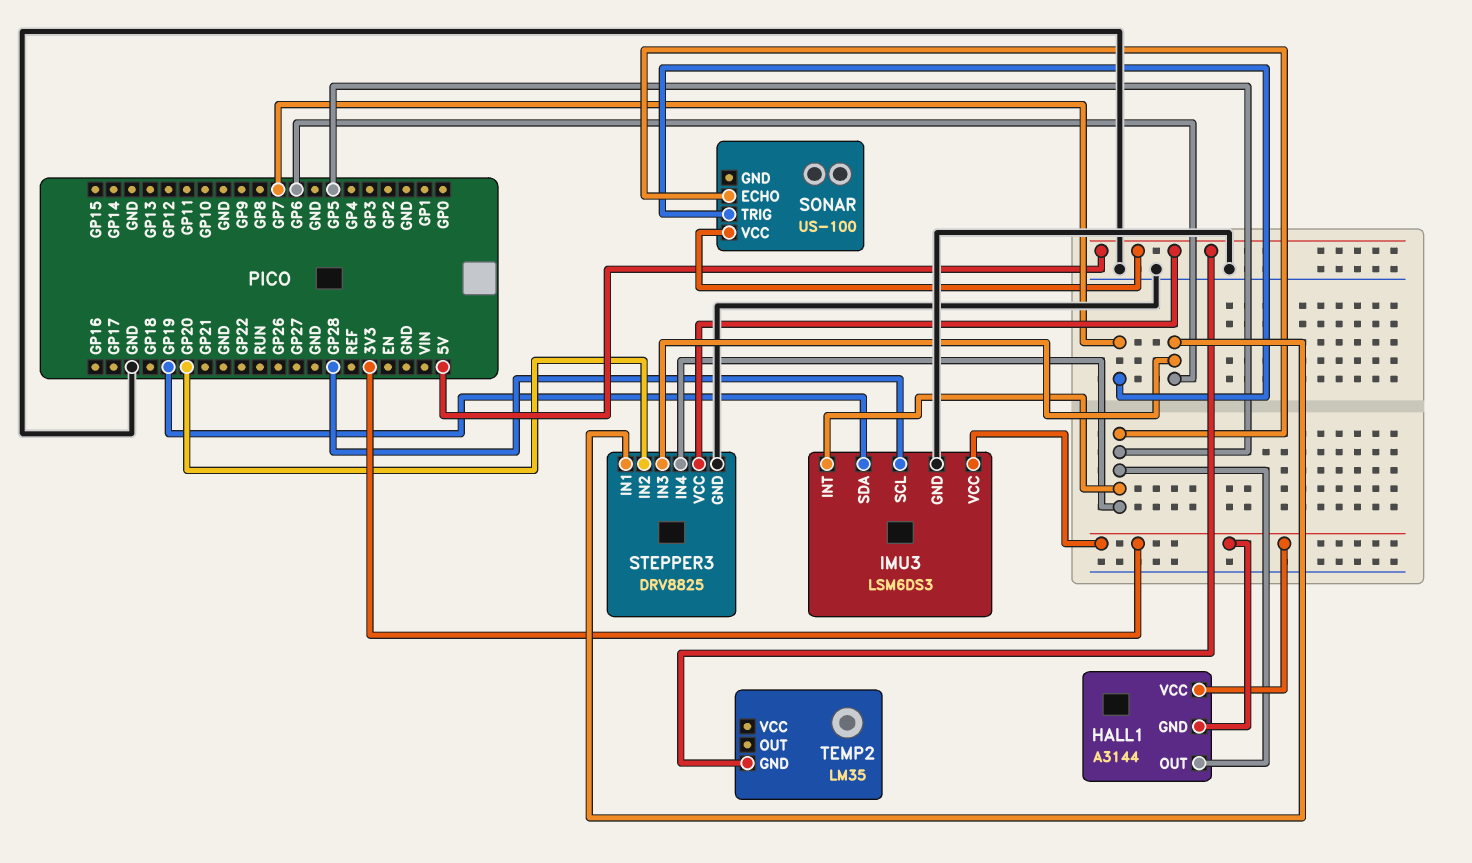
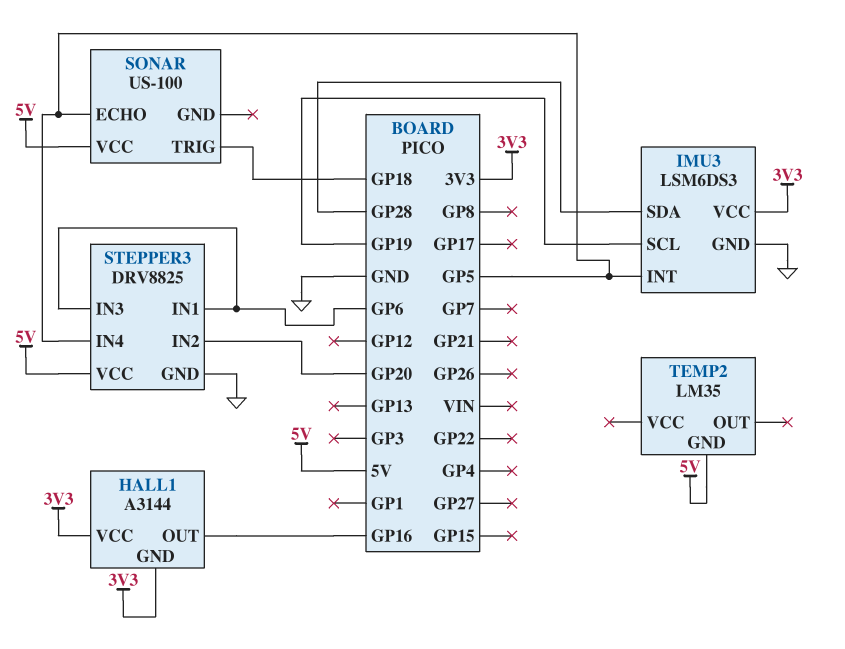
HALL1 pin OUT: GP5 -> GP16
IMU3 pin SCL: GP28 -> GP19
IMU3 pin SDA: GP19 -> GP28
SONAR pin TRIG: GP7 -> GP18

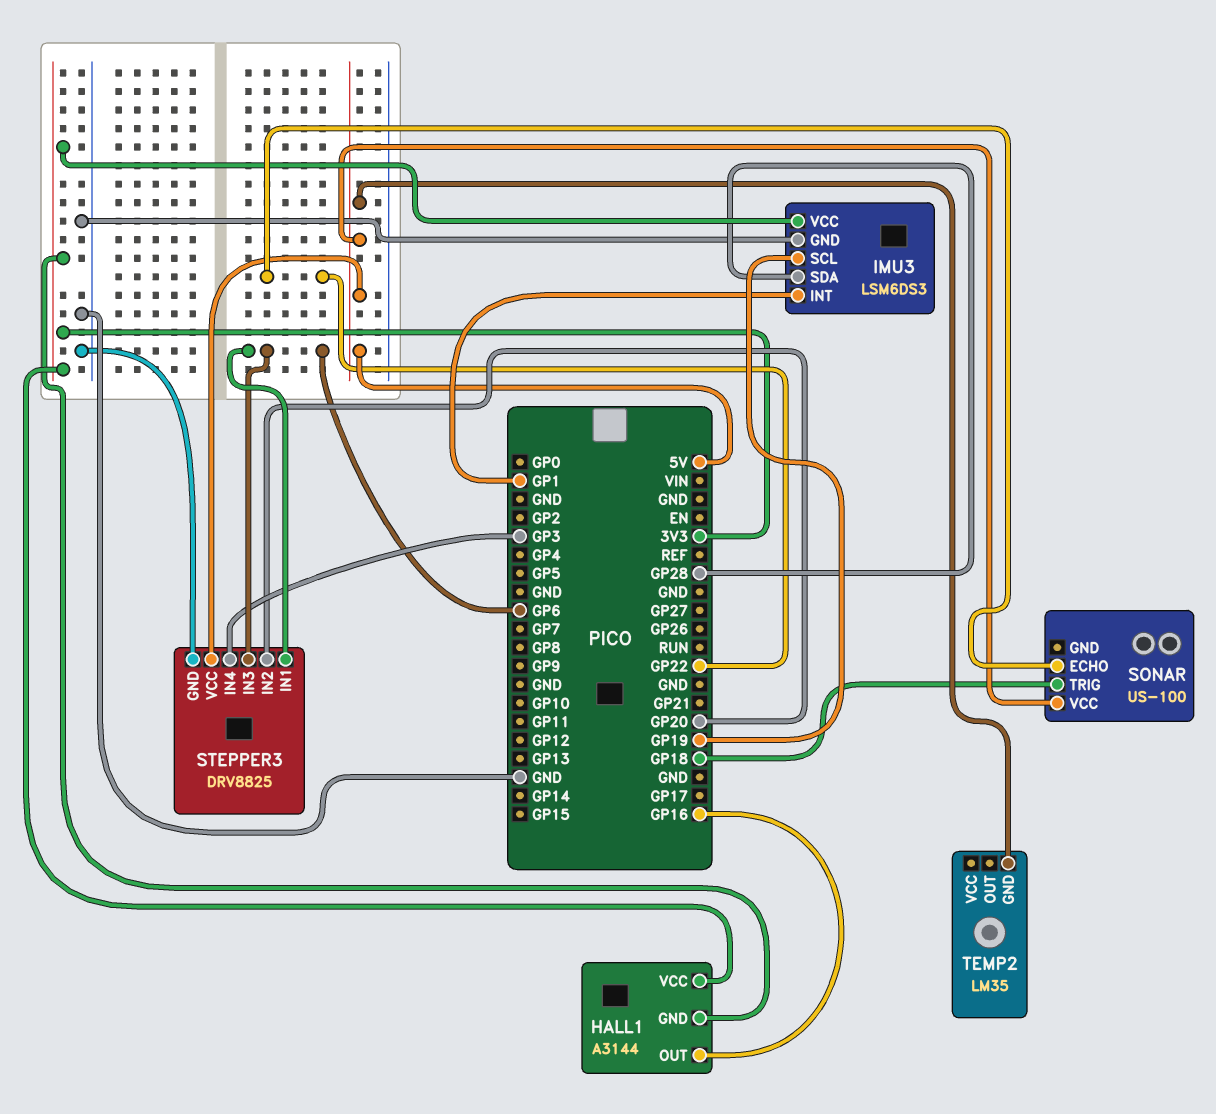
IMU3 pin INT: GP5 -> GP1
SONAR pin ECHO: GP5 -> GP22
STEPPER3 pin IN4: GP5 -> GP3

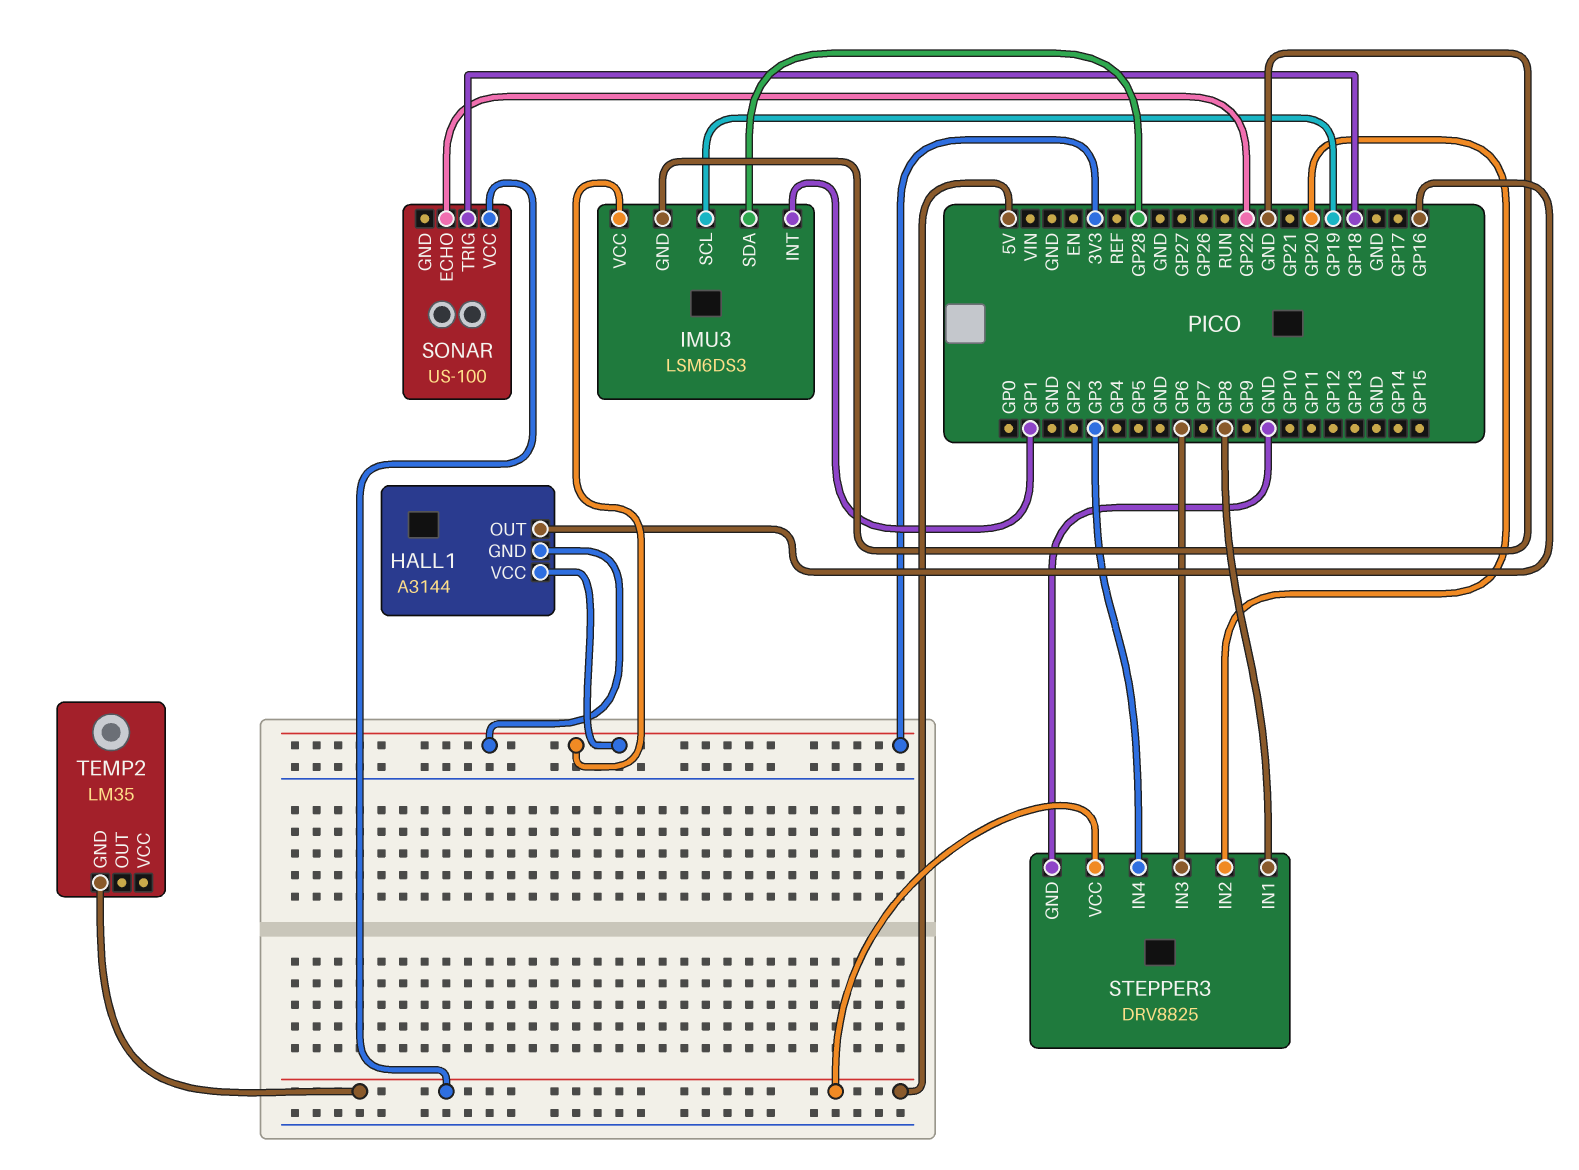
STEPPER3 pin IN1: GP6 -> GP8

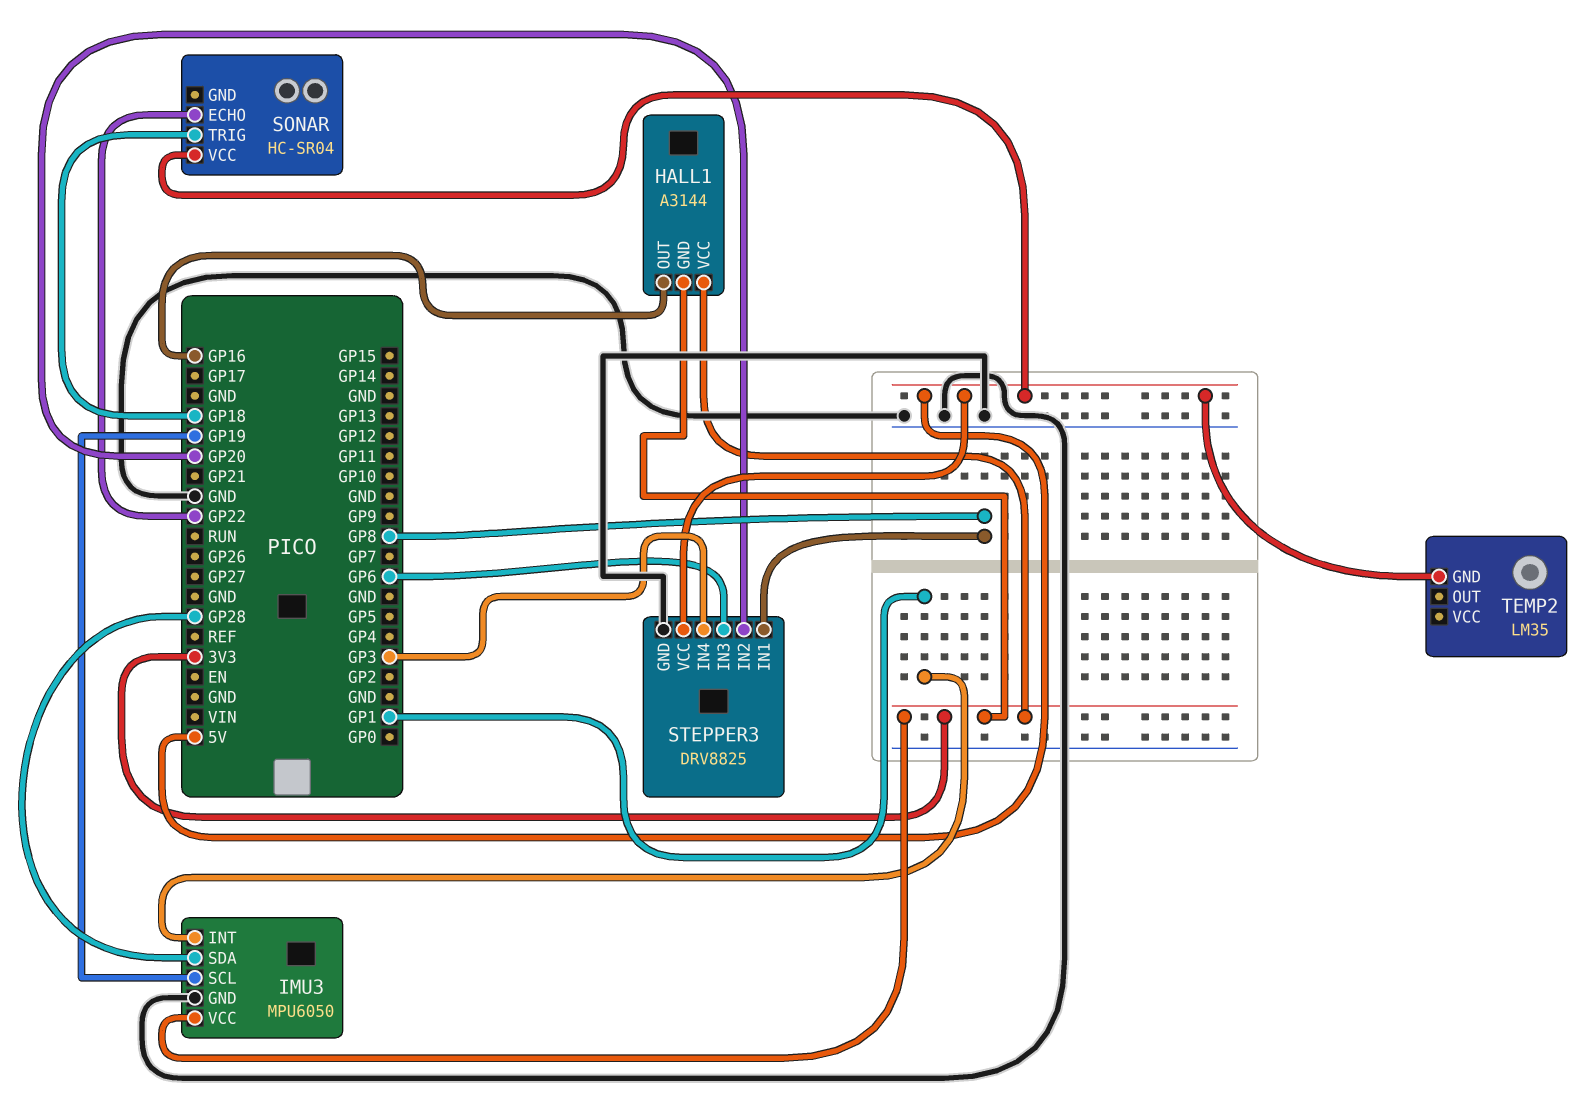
IMU3: LSM6DS3 -> MPU6050
SONAR: US-100 -> HC-SR04

